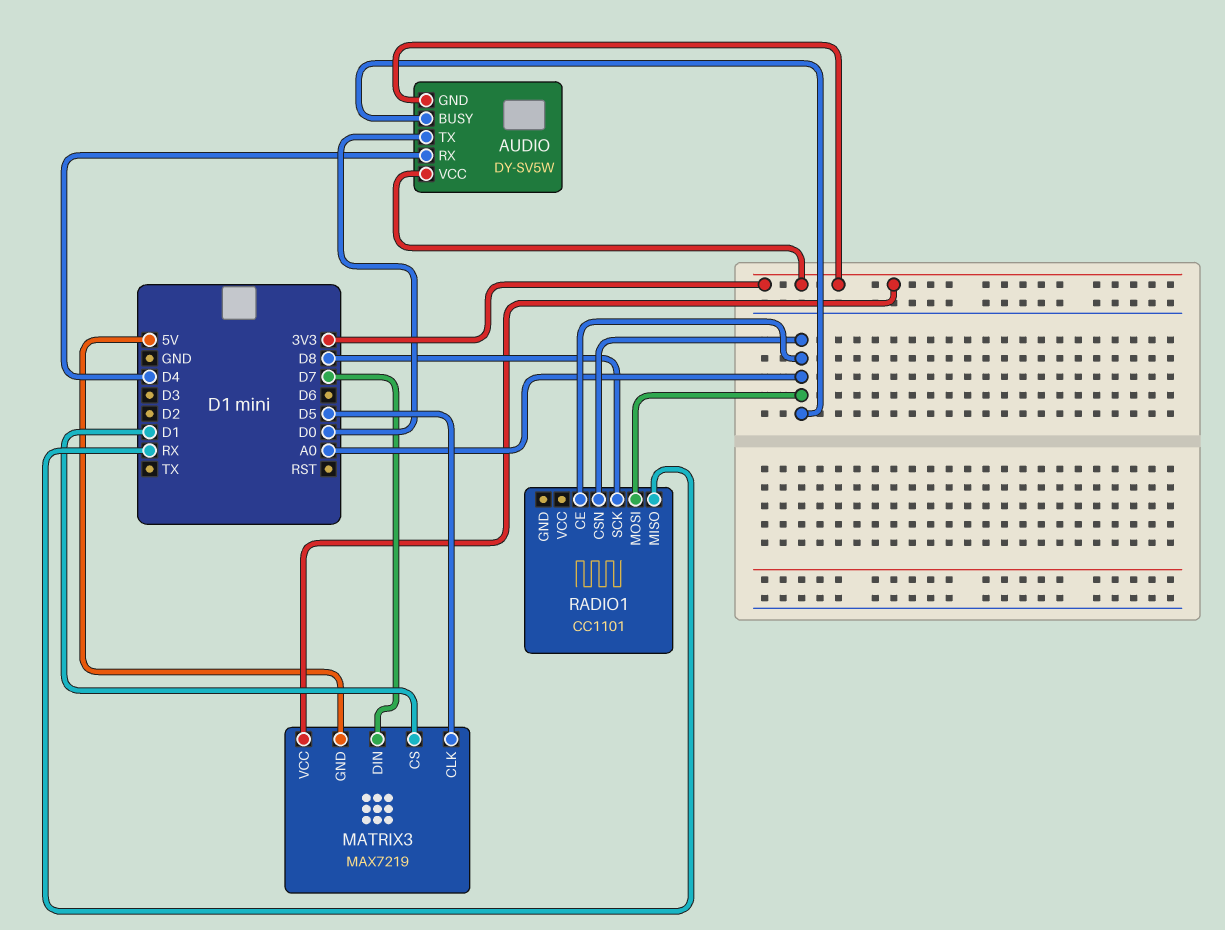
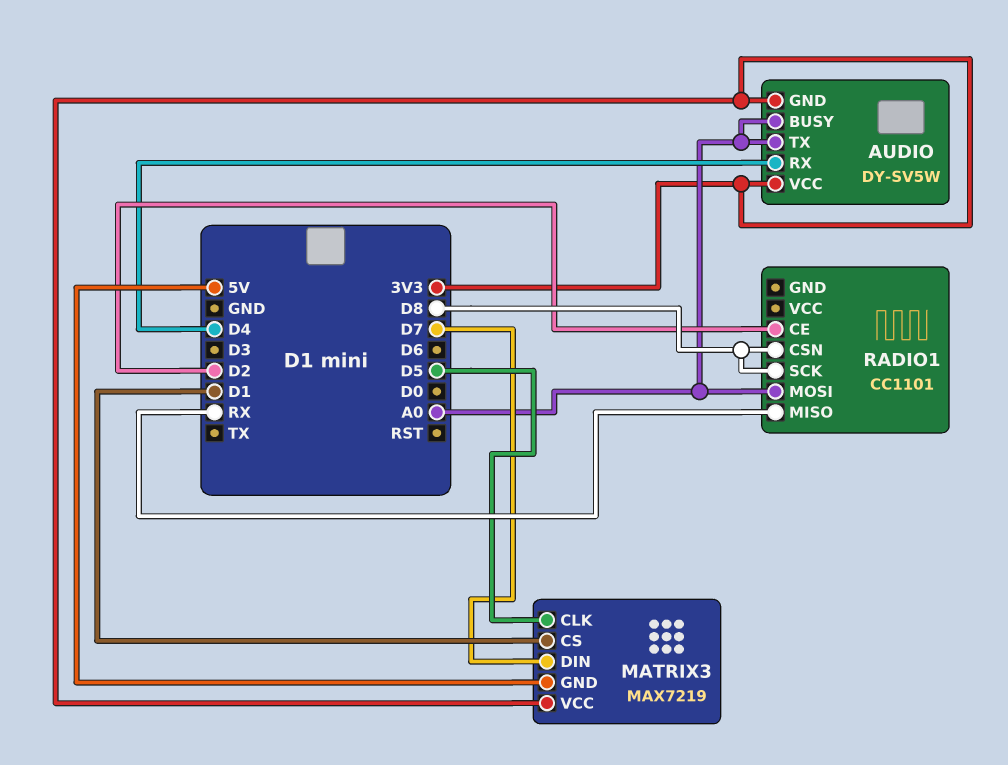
AUDIO pin TX: D0 -> A0
RADIO1 pin CE: A0 -> D2
RADIO1 pin CSN: A0 -> D8

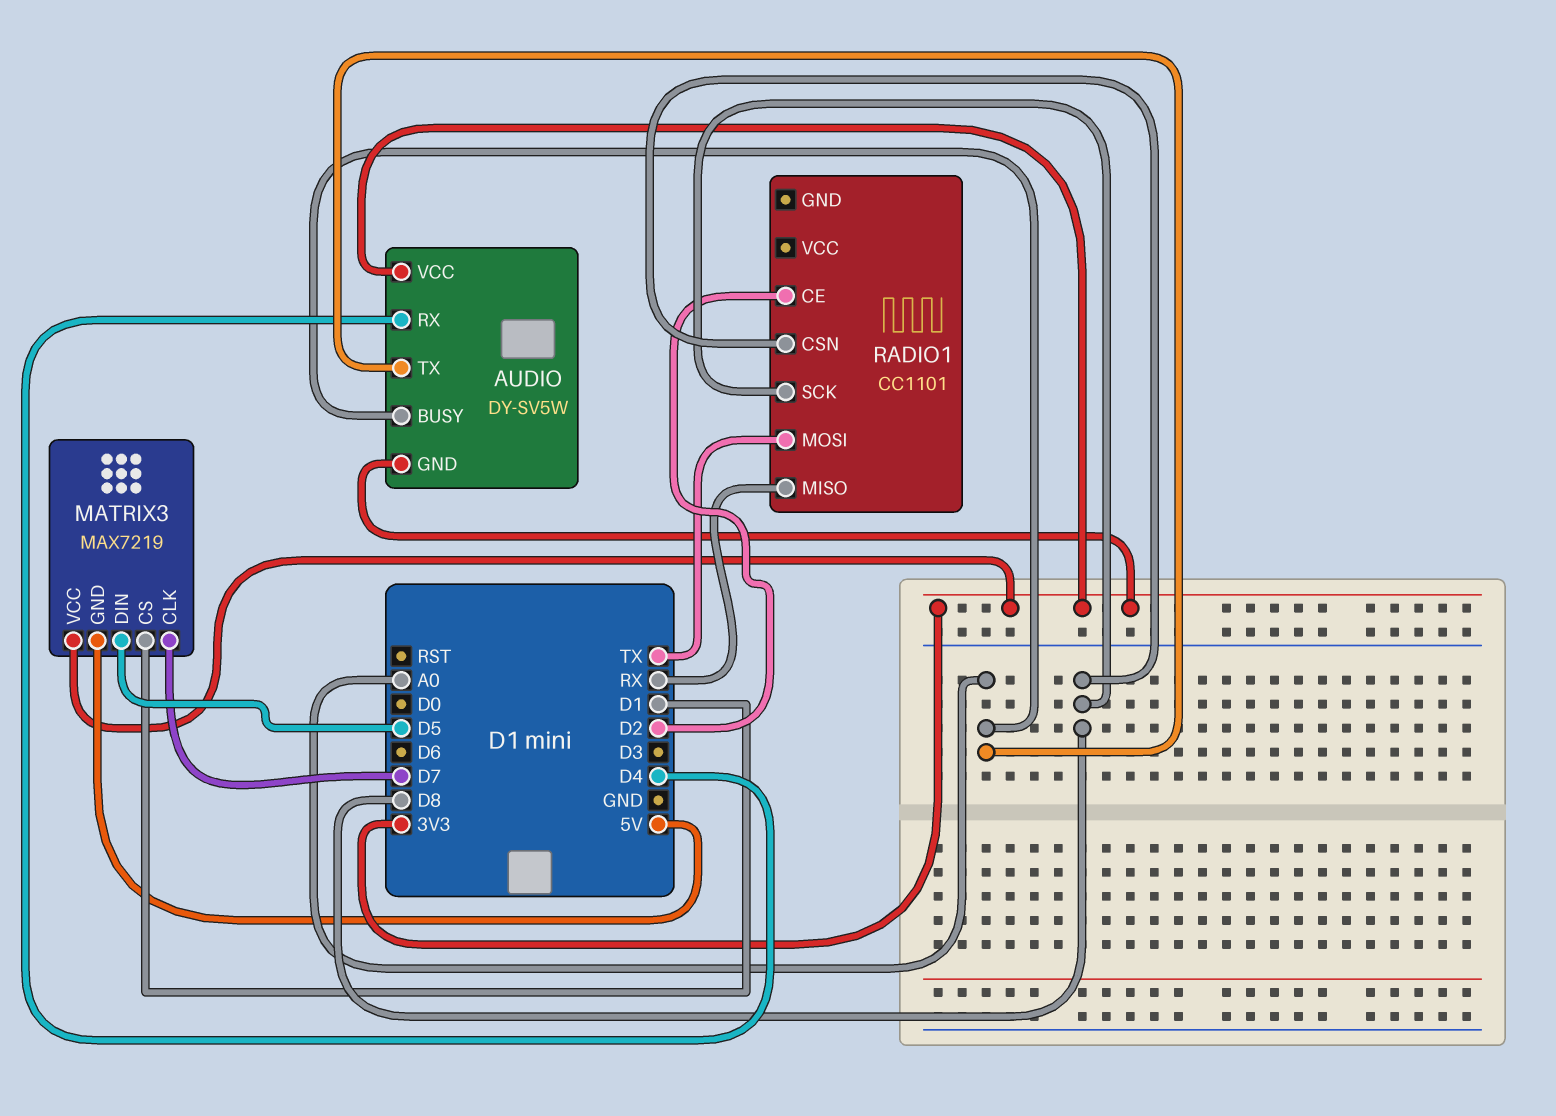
MATRIX3 pin CLK: D5 -> D7
MATRIX3 pin DIN: D7 -> D5
RADIO1 pin MOSI: A0 -> TX

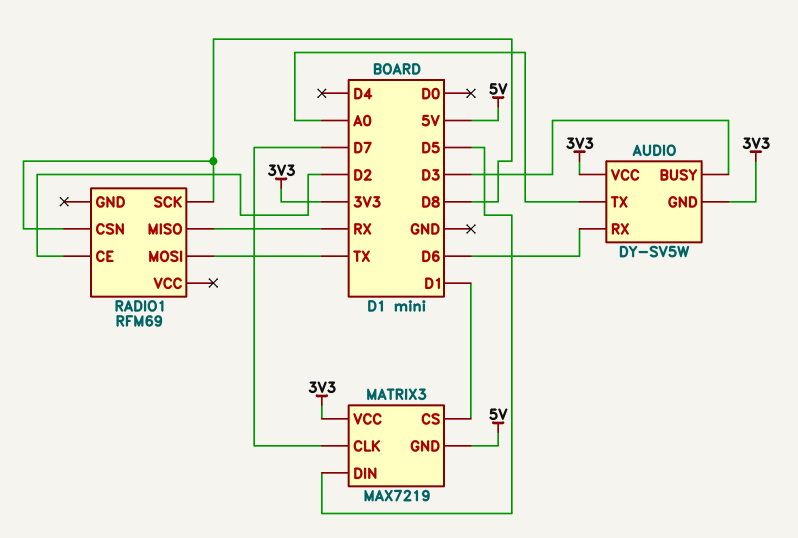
AUDIO pin BUSY: A0 -> D3
AUDIO pin RX: D4 -> D6
RADIO1: CC1101 -> RFM69

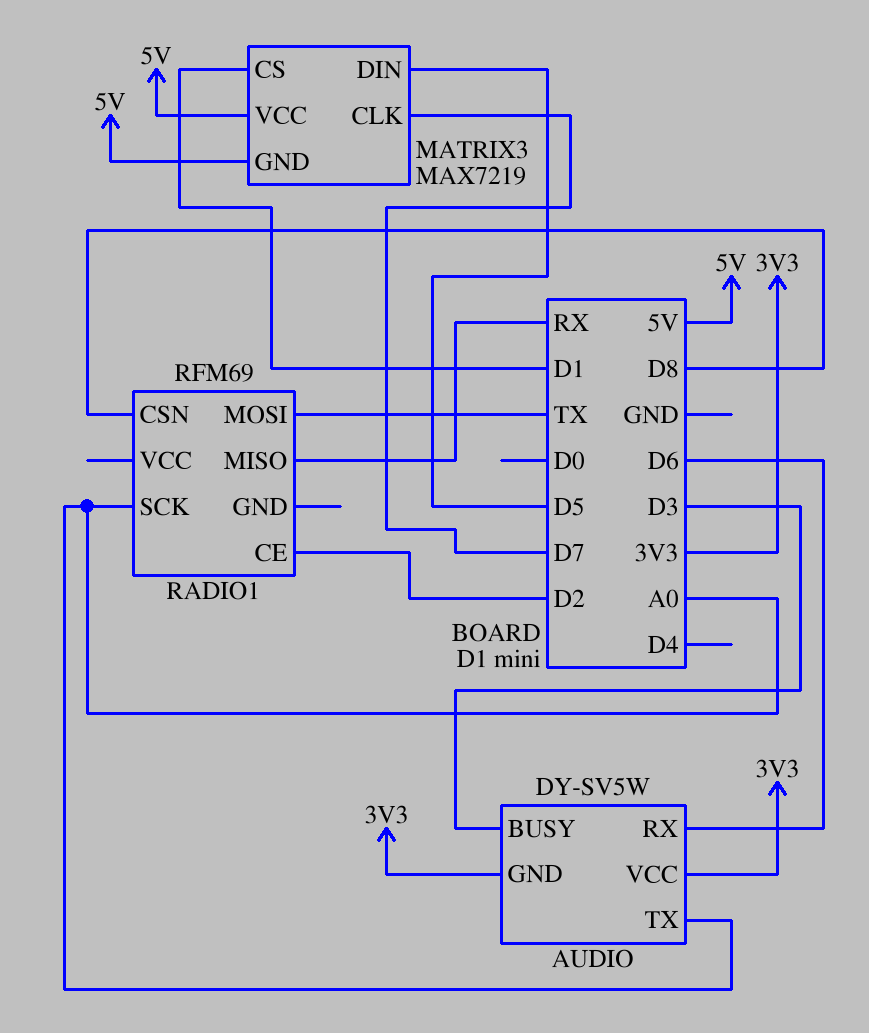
MATRIX3 pin VCC: 3V3 -> 5V
RADIO1 pin SCK: D8 -> A0

